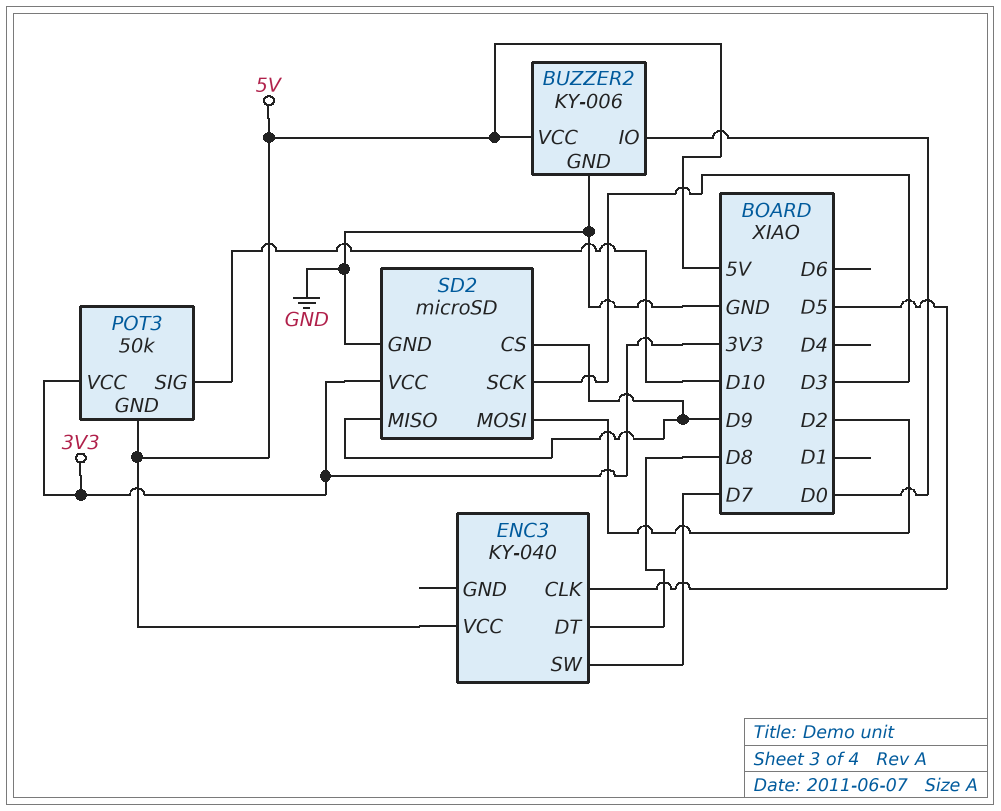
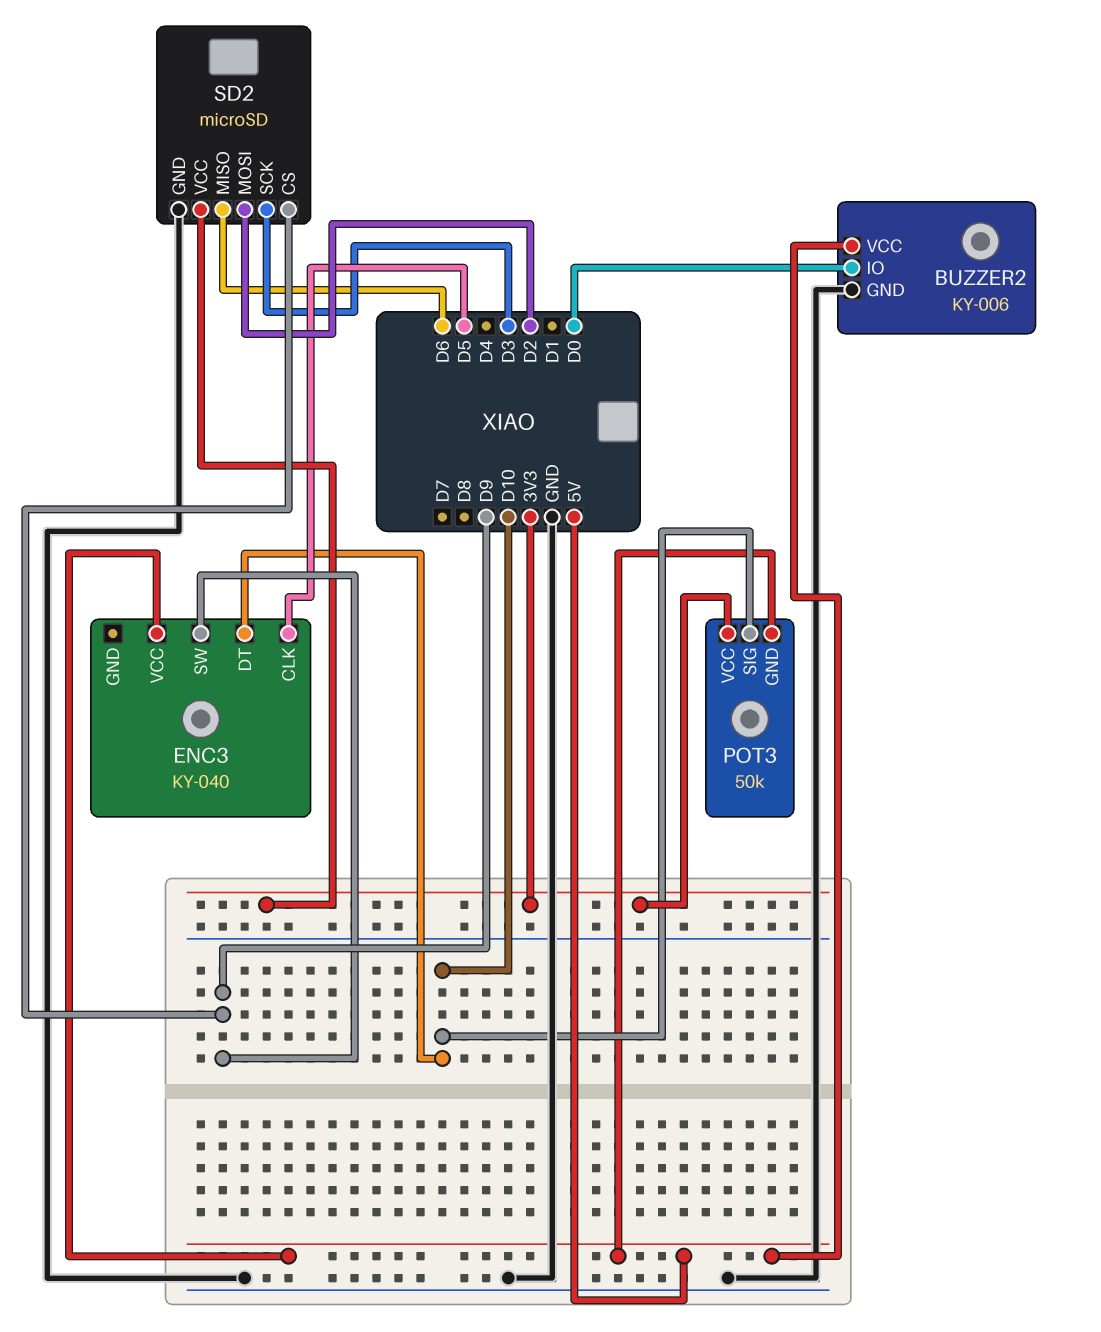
ENC3 pin DT: D8 -> D10
ENC3 pin SW: D7 -> D9
SD2 pin MISO: D9 -> D6

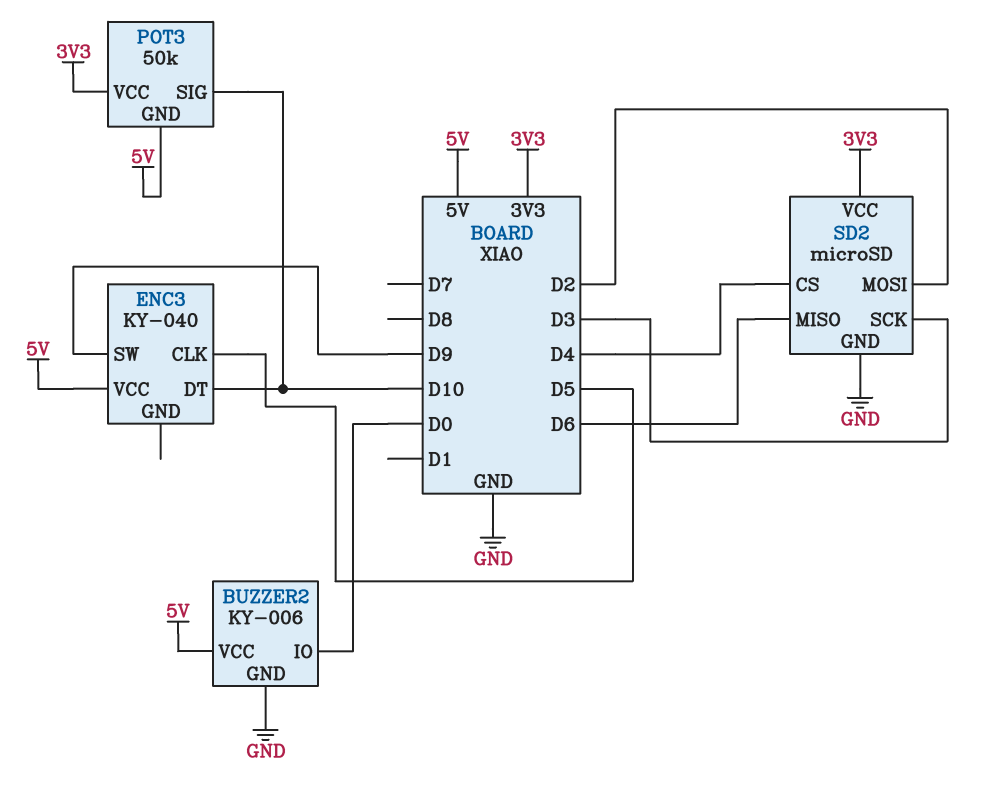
SD2 pin CS: D9 -> D4

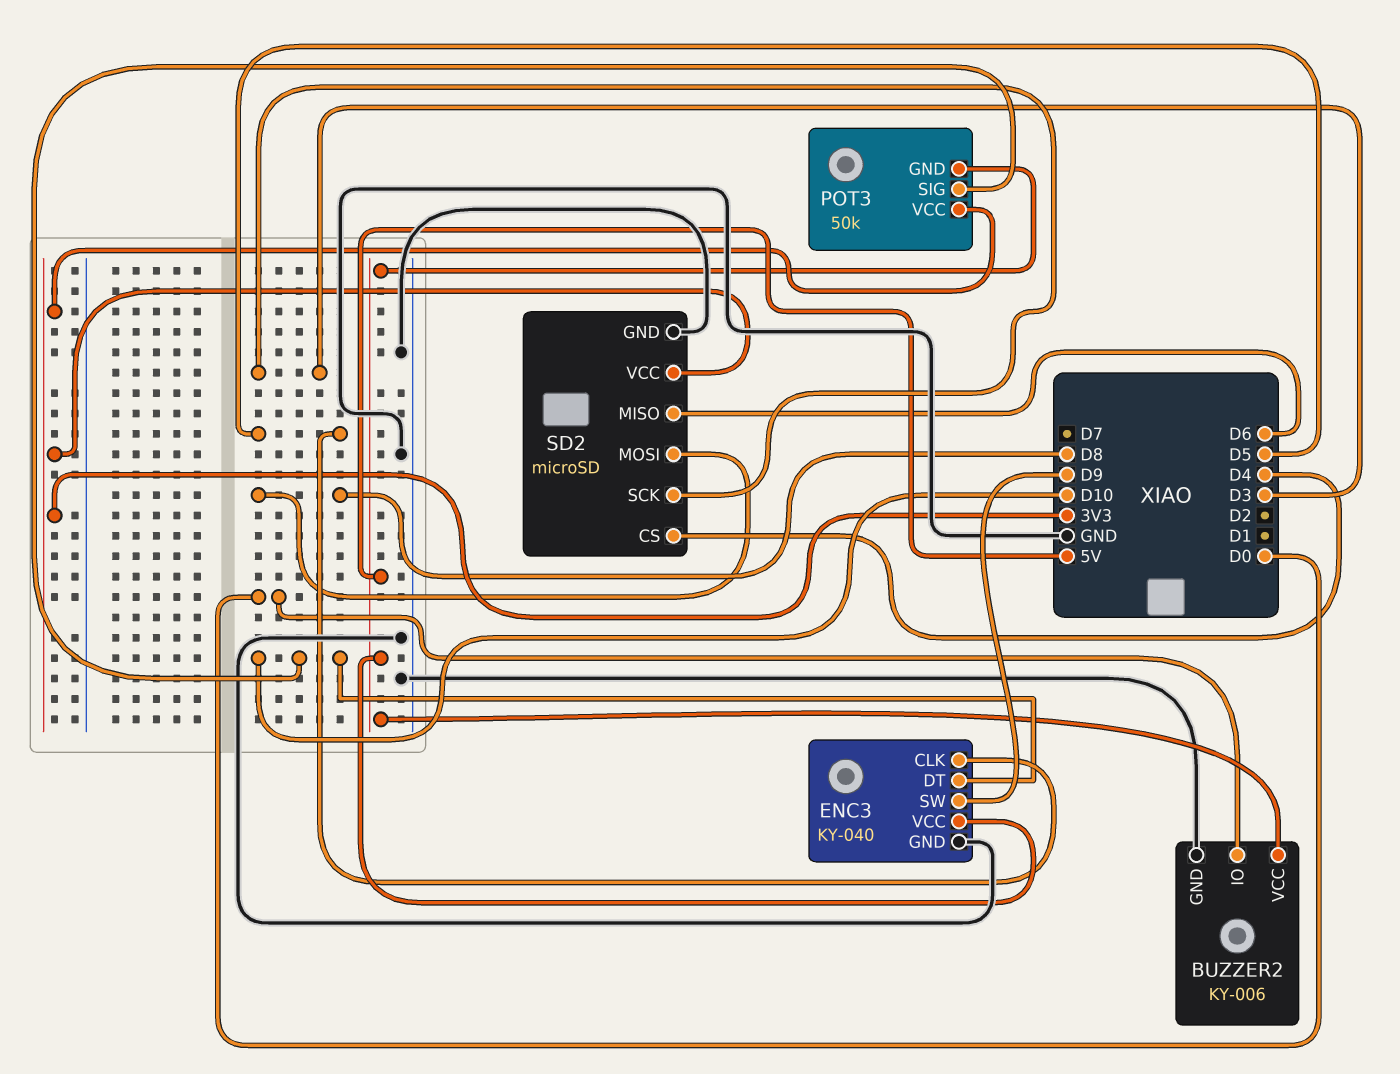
ENC3 pin GND: none -> GND
SD2 pin MOSI: D2 -> D8

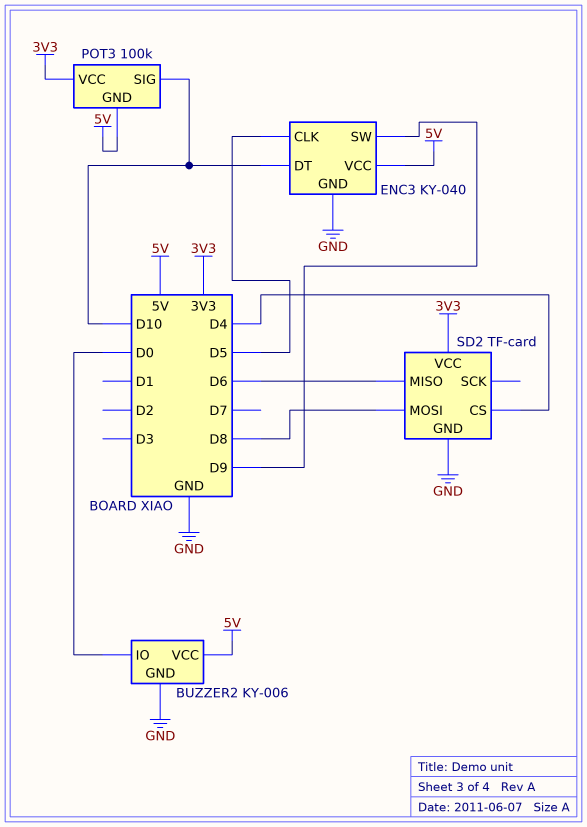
POT3: 50k -> 100k
SD2: microSD -> TF-card
SD2 pin SCK: D3 -> none

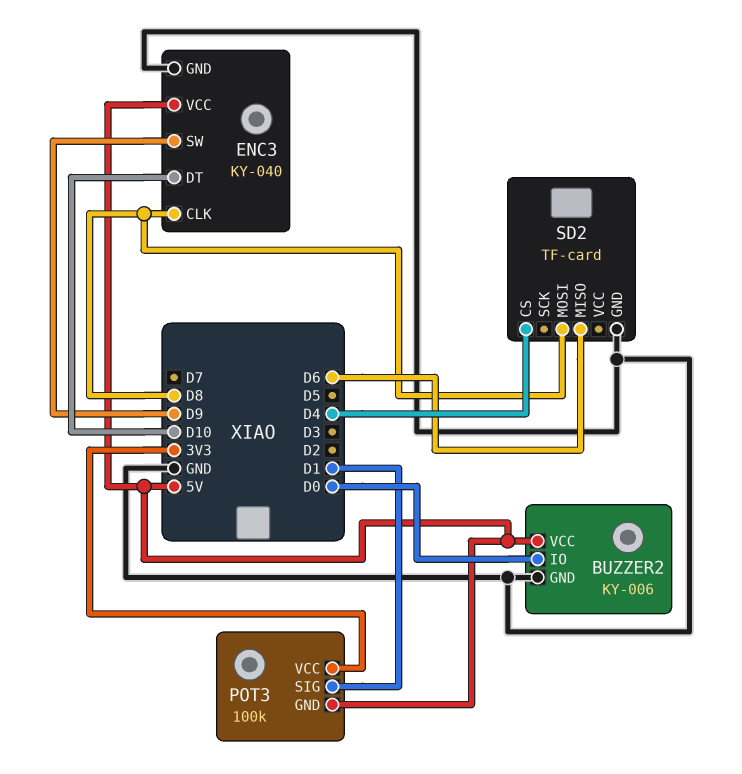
ENC3 pin CLK: D5 -> D8
POT3 pin SIG: D10 -> D1
SD2 pin VCC: 3V3 -> none

